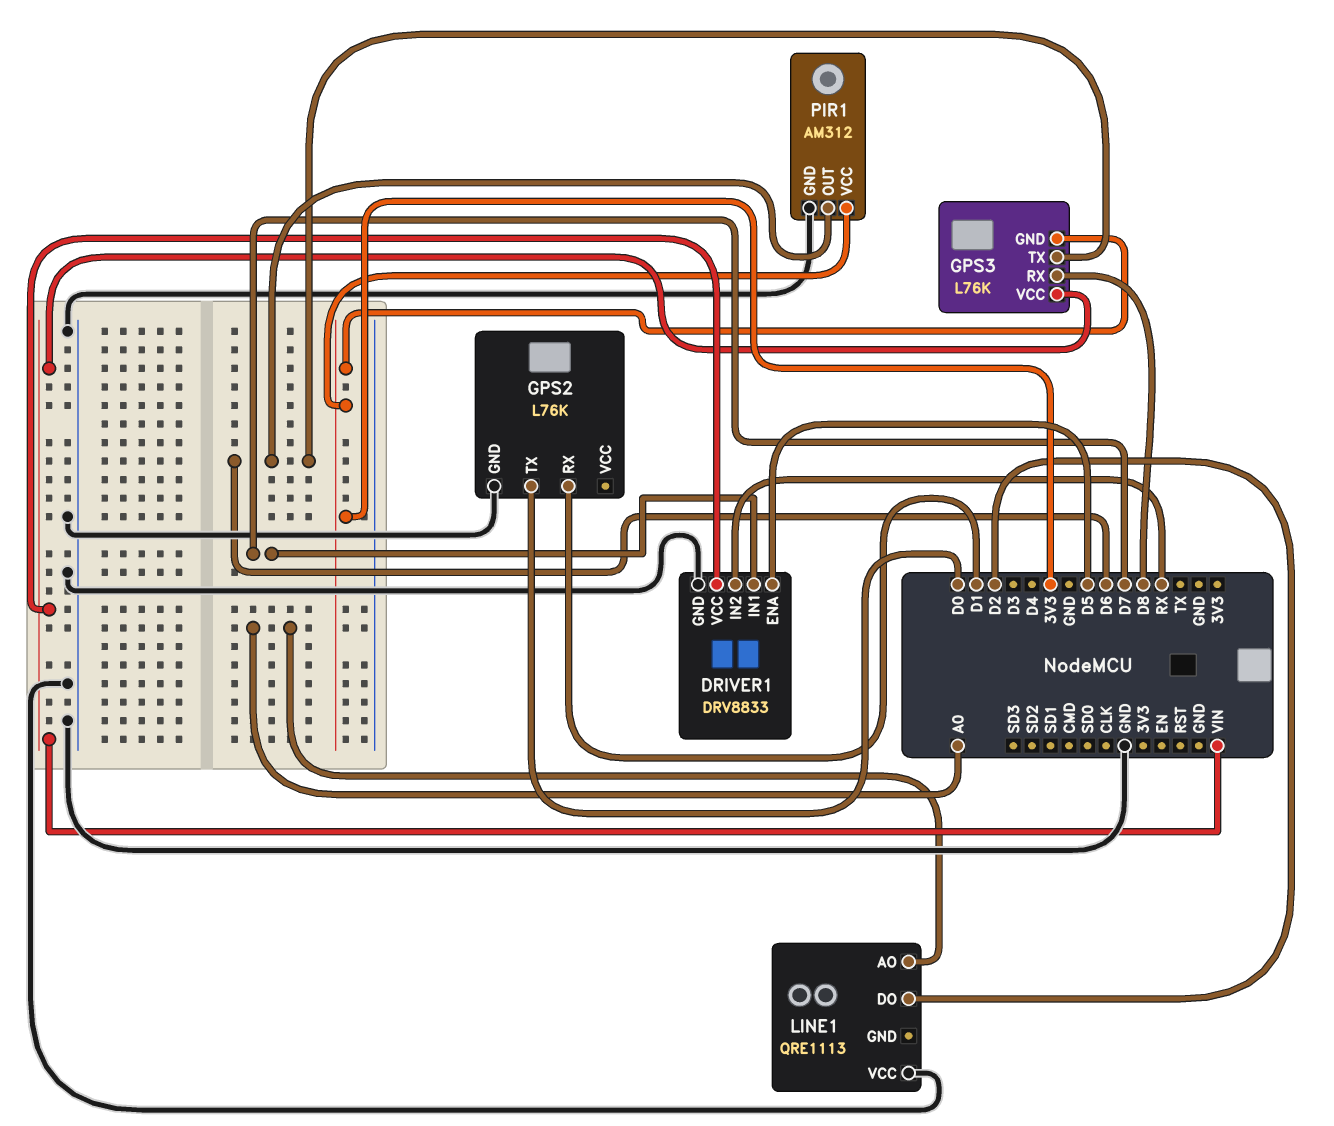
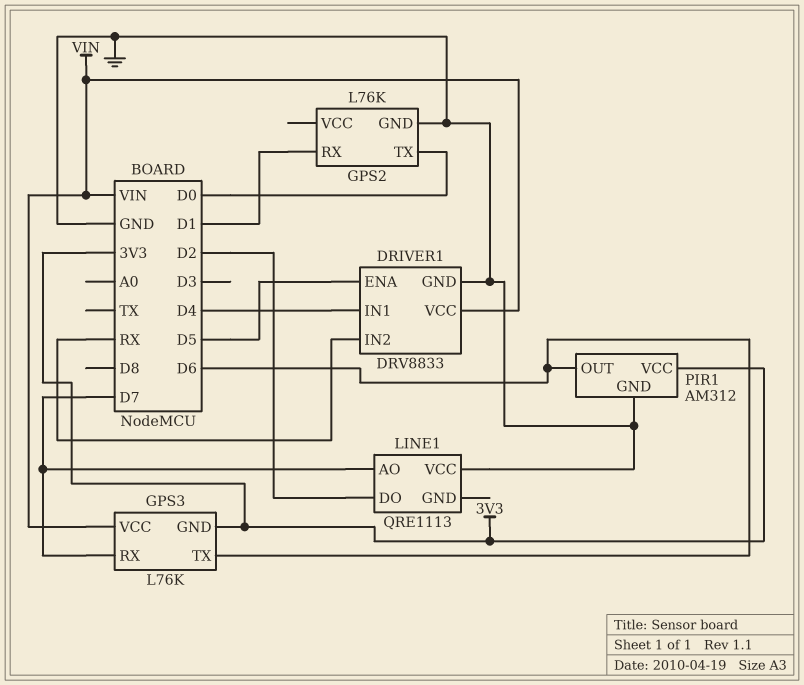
DRIVER1 pin IN1: D7 -> D4
GPS3 pin RX: D8 -> D7
LINE1 pin AO: A0 -> D7

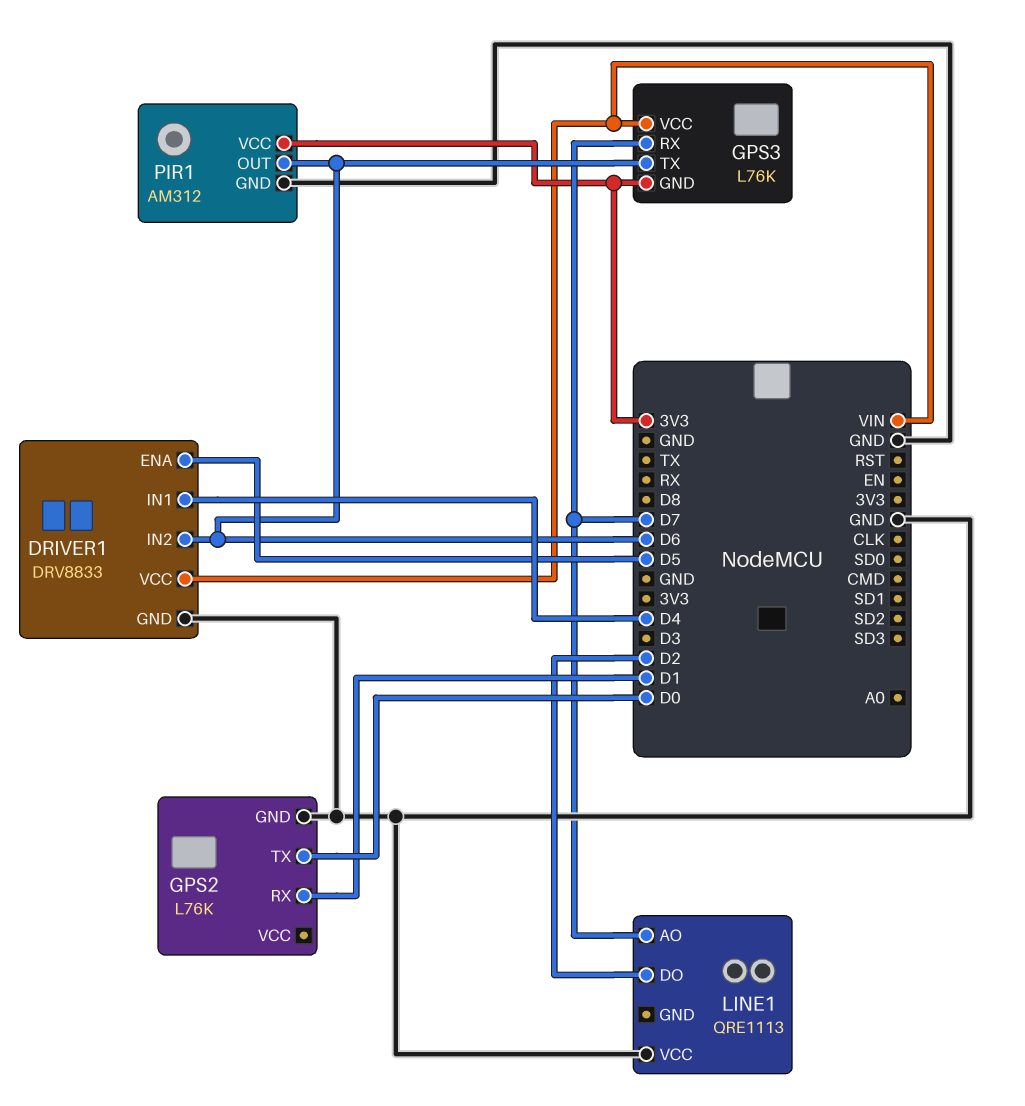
DRIVER1 pin IN2: RX -> D6

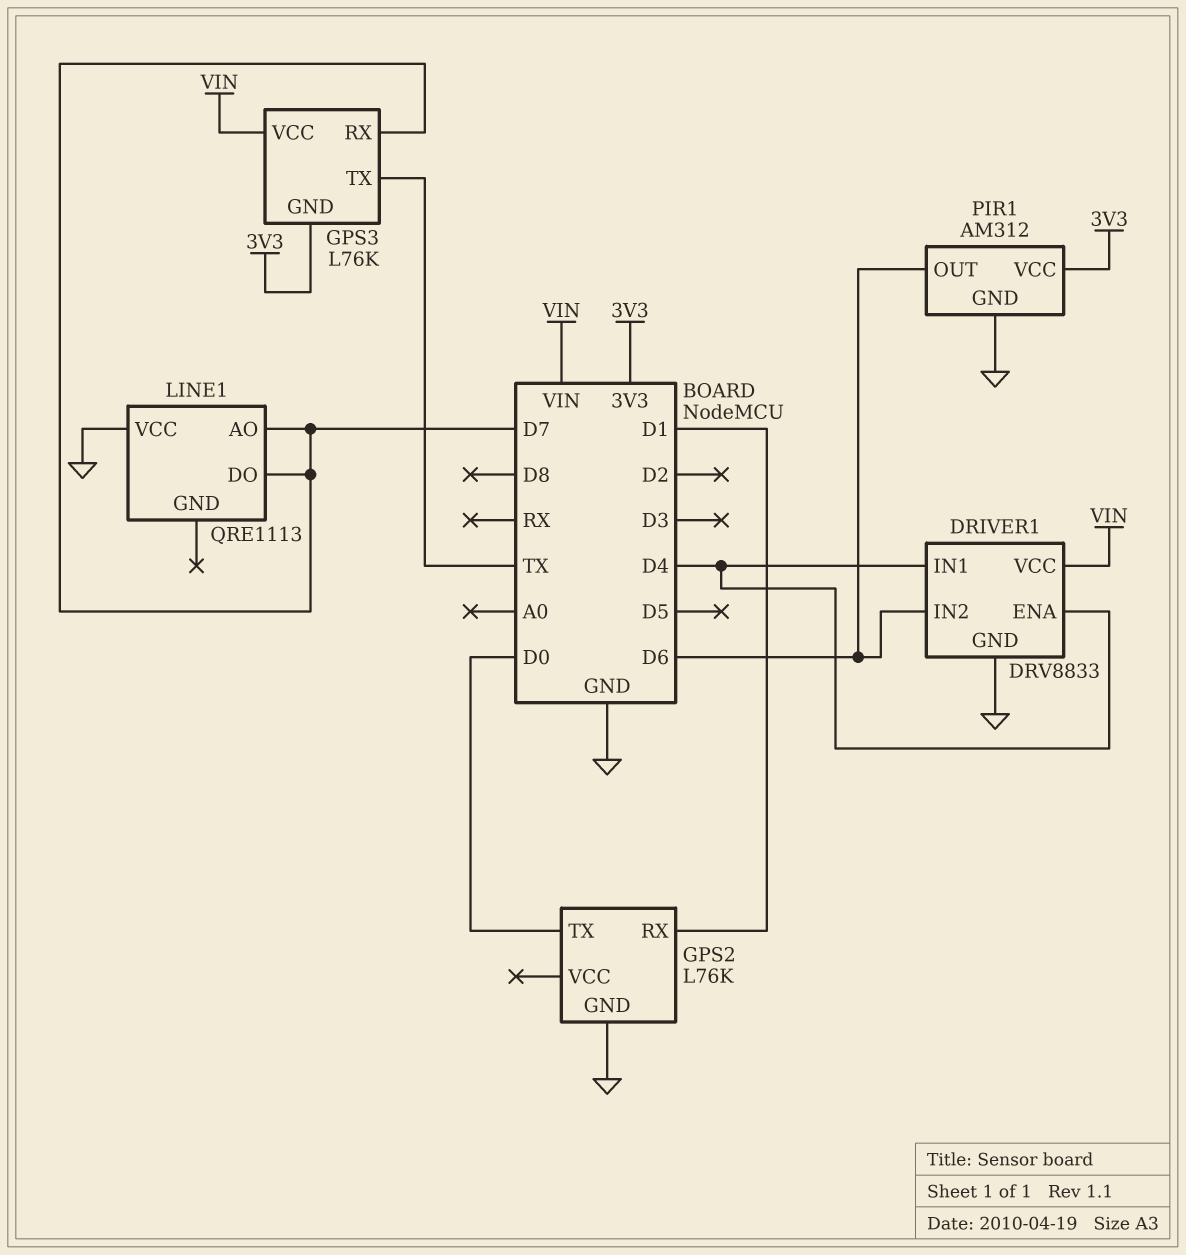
DRIVER1 pin ENA: D5 -> D4
GPS3 pin TX: D6 -> TX
LINE1 pin DO: D2 -> D7

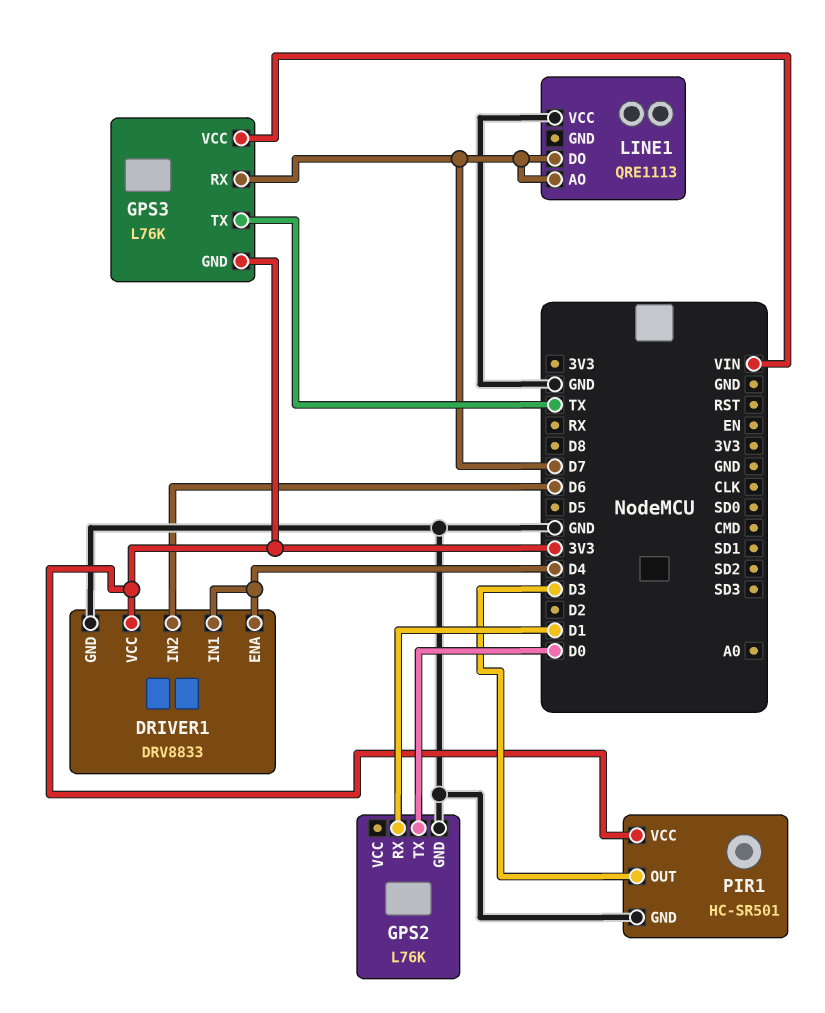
DRIVER1 pin VCC: VIN -> 3V3
PIR1: AM312 -> HC-SR501
PIR1 pin OUT: D6 -> D3

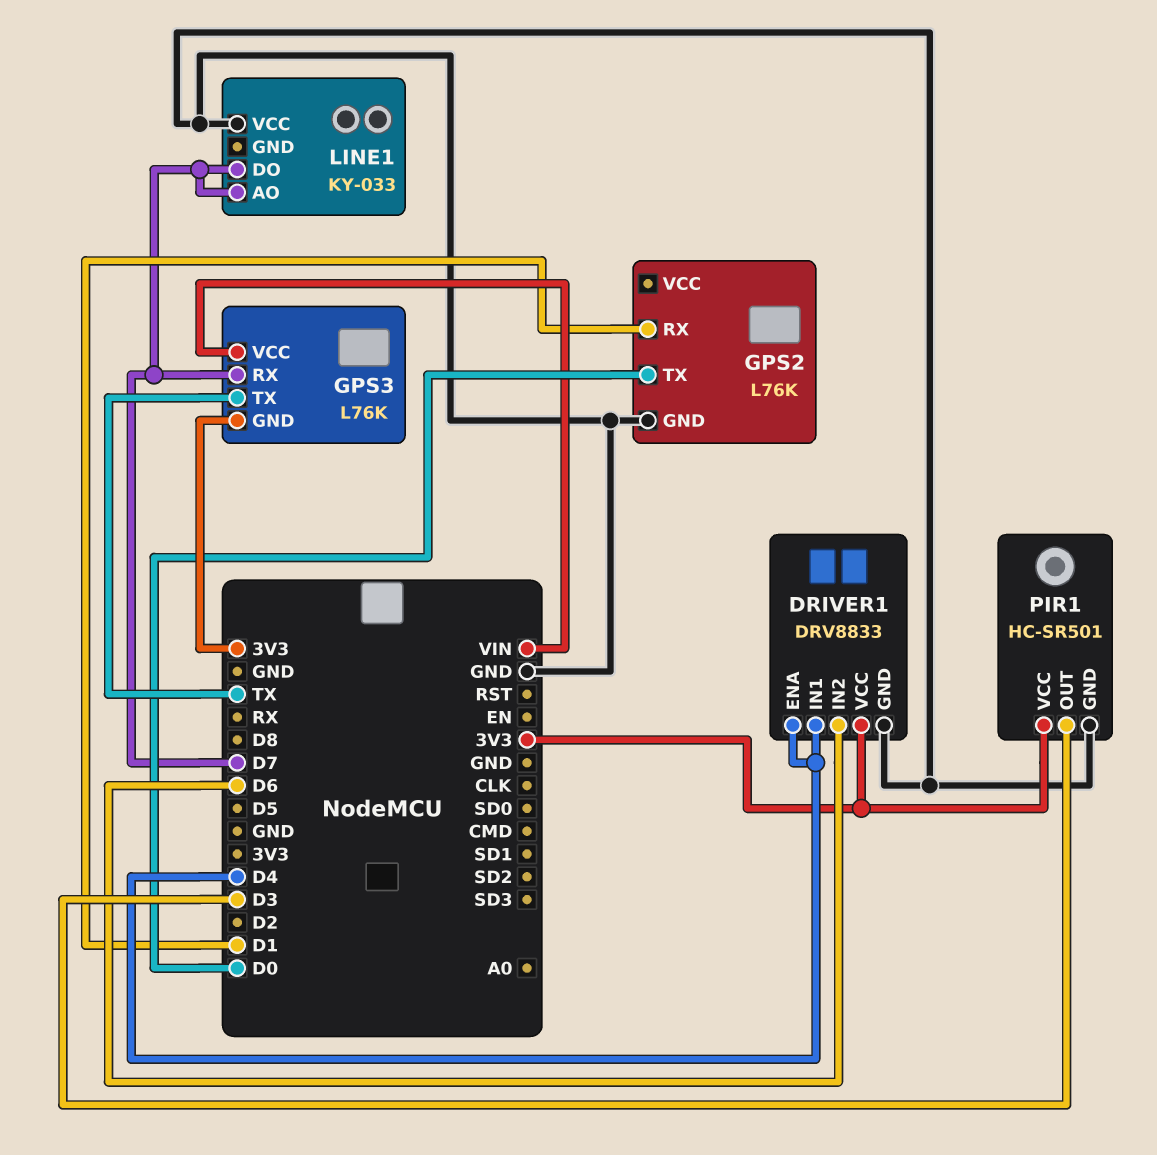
LINE1: QRE1113 -> KY-033

